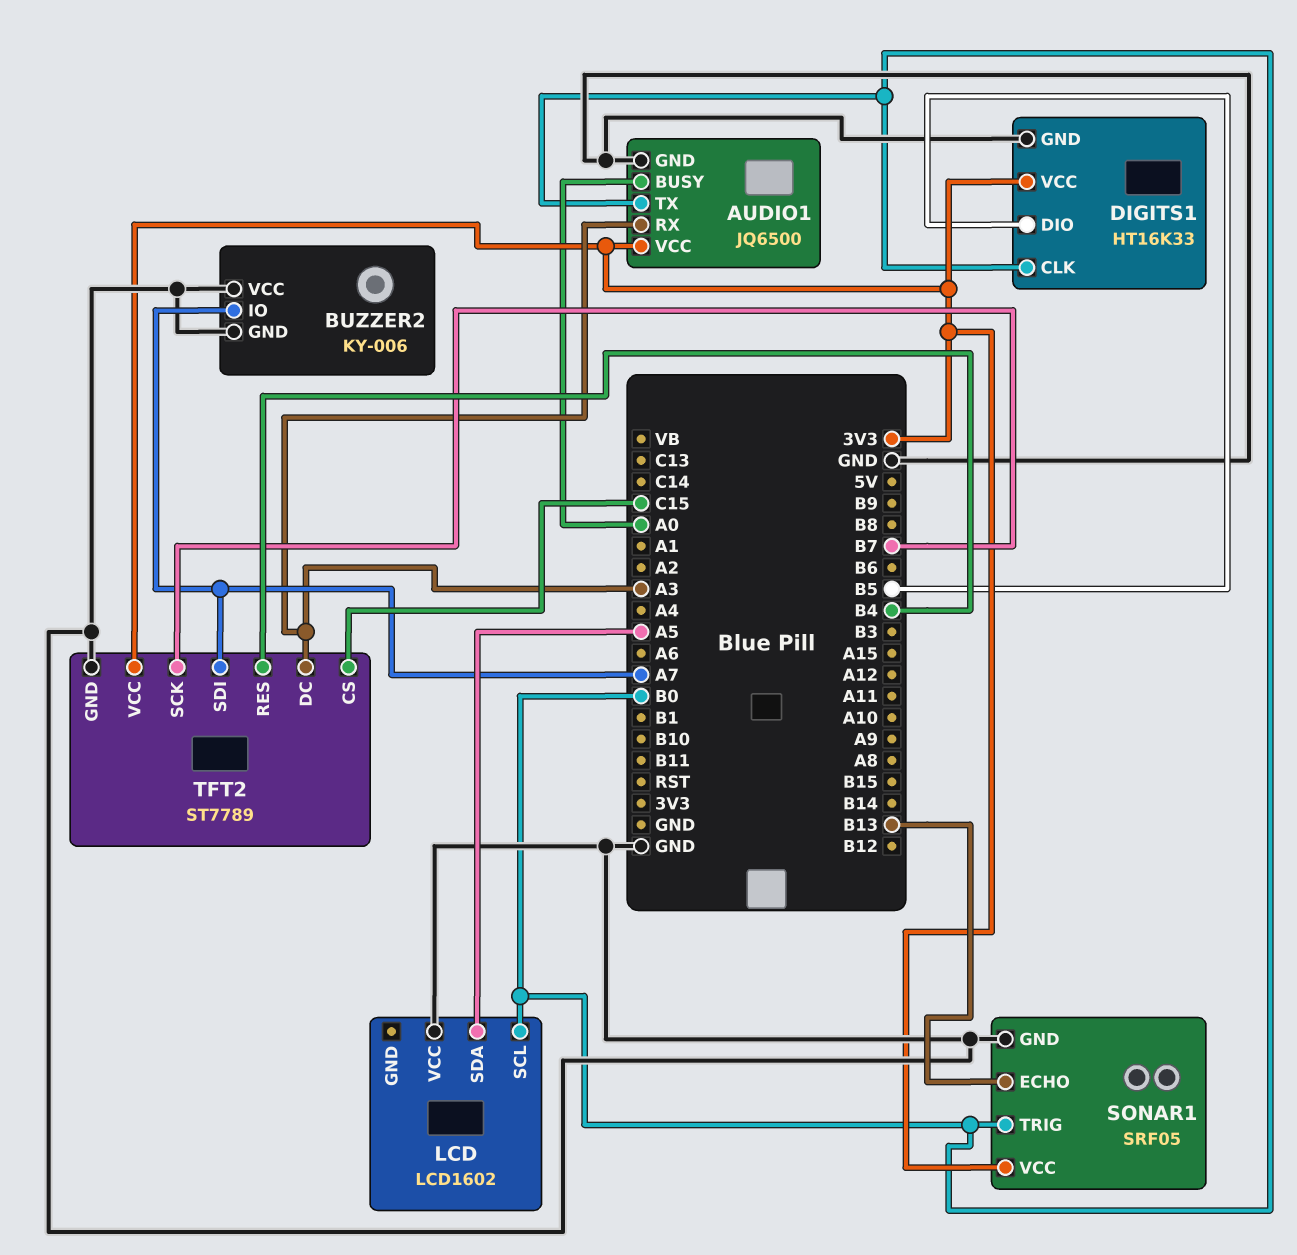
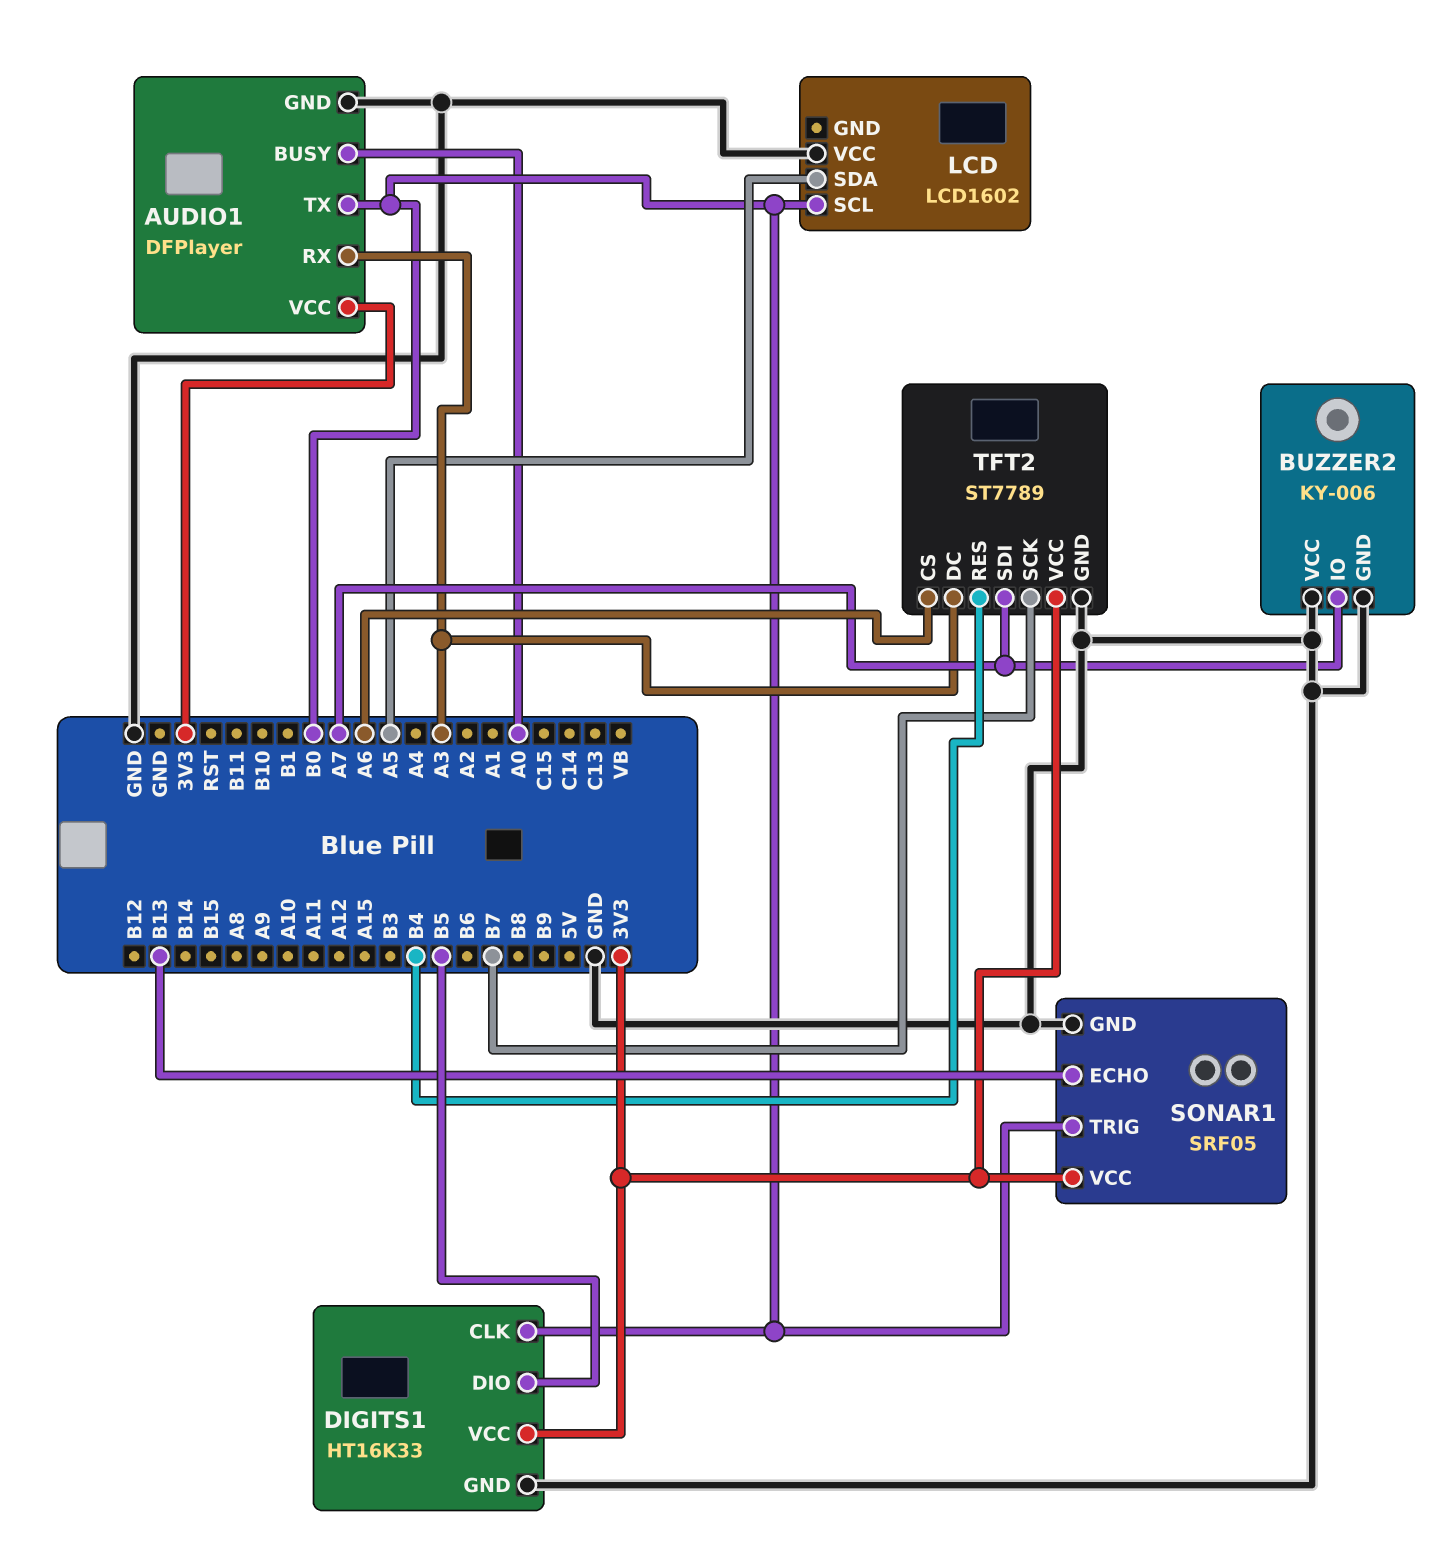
AUDIO1: JQ6500 -> DFPlayer
TFT2 pin CS: C15 -> A6

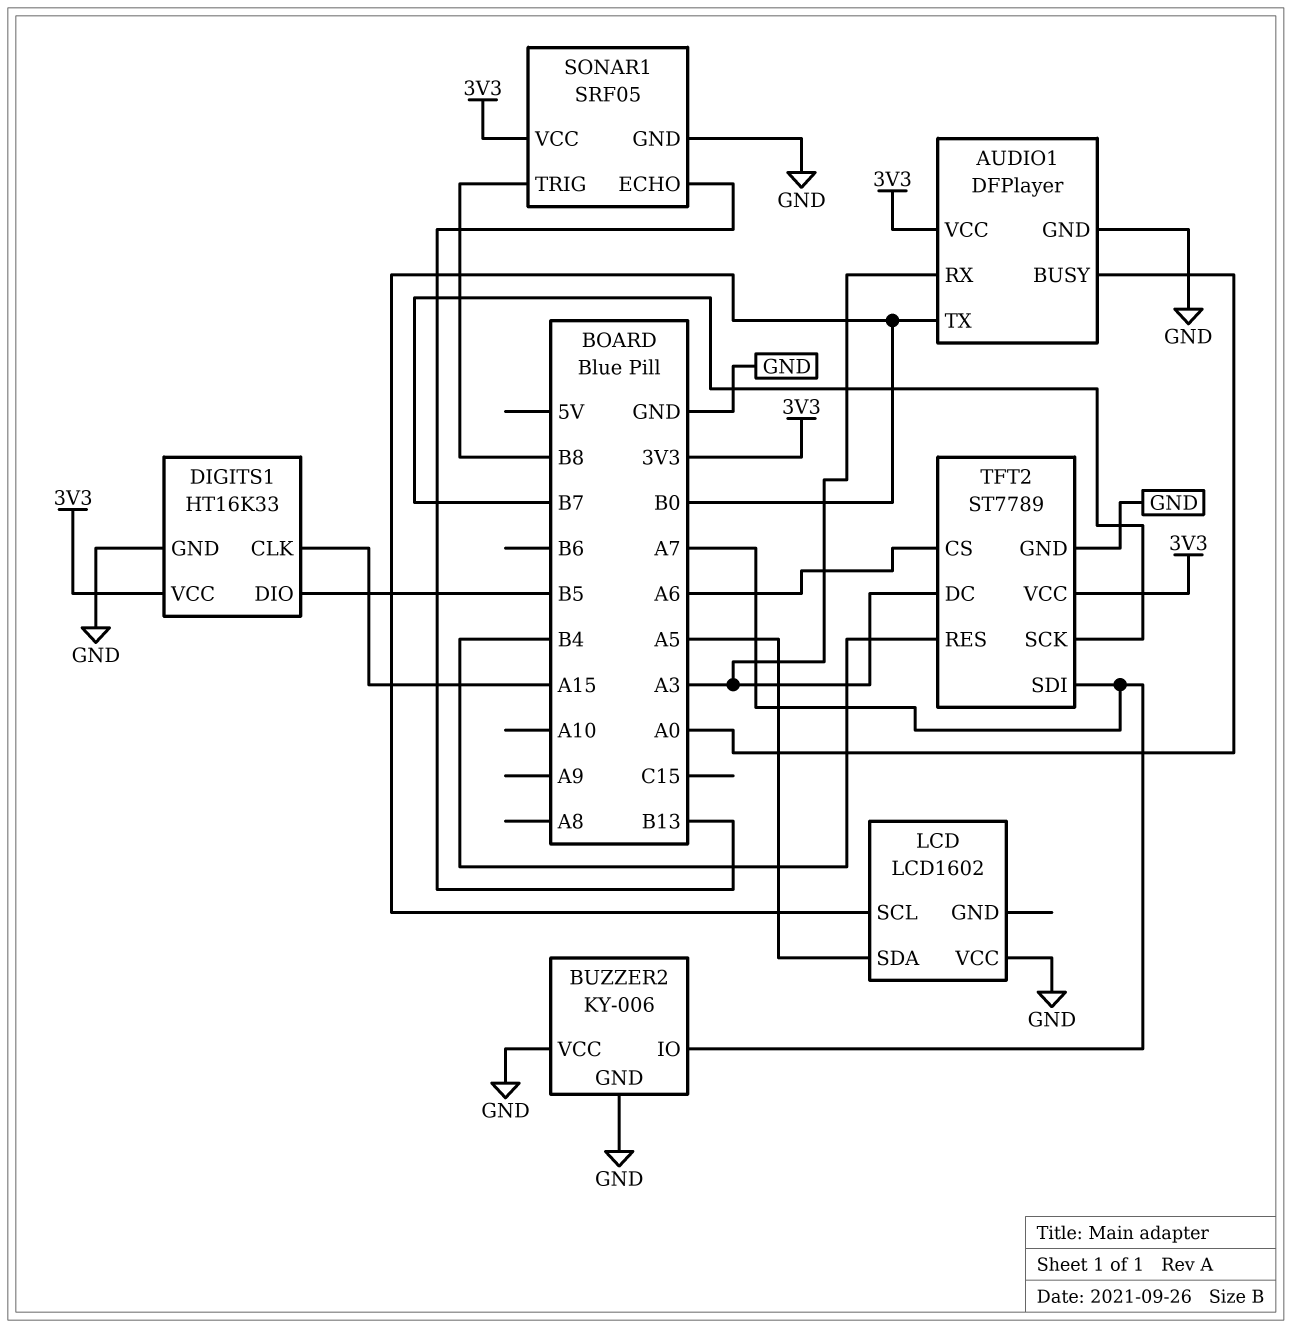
DIGITS1 pin CLK: B0 -> A15
SONAR1 pin TRIG: B0 -> B8

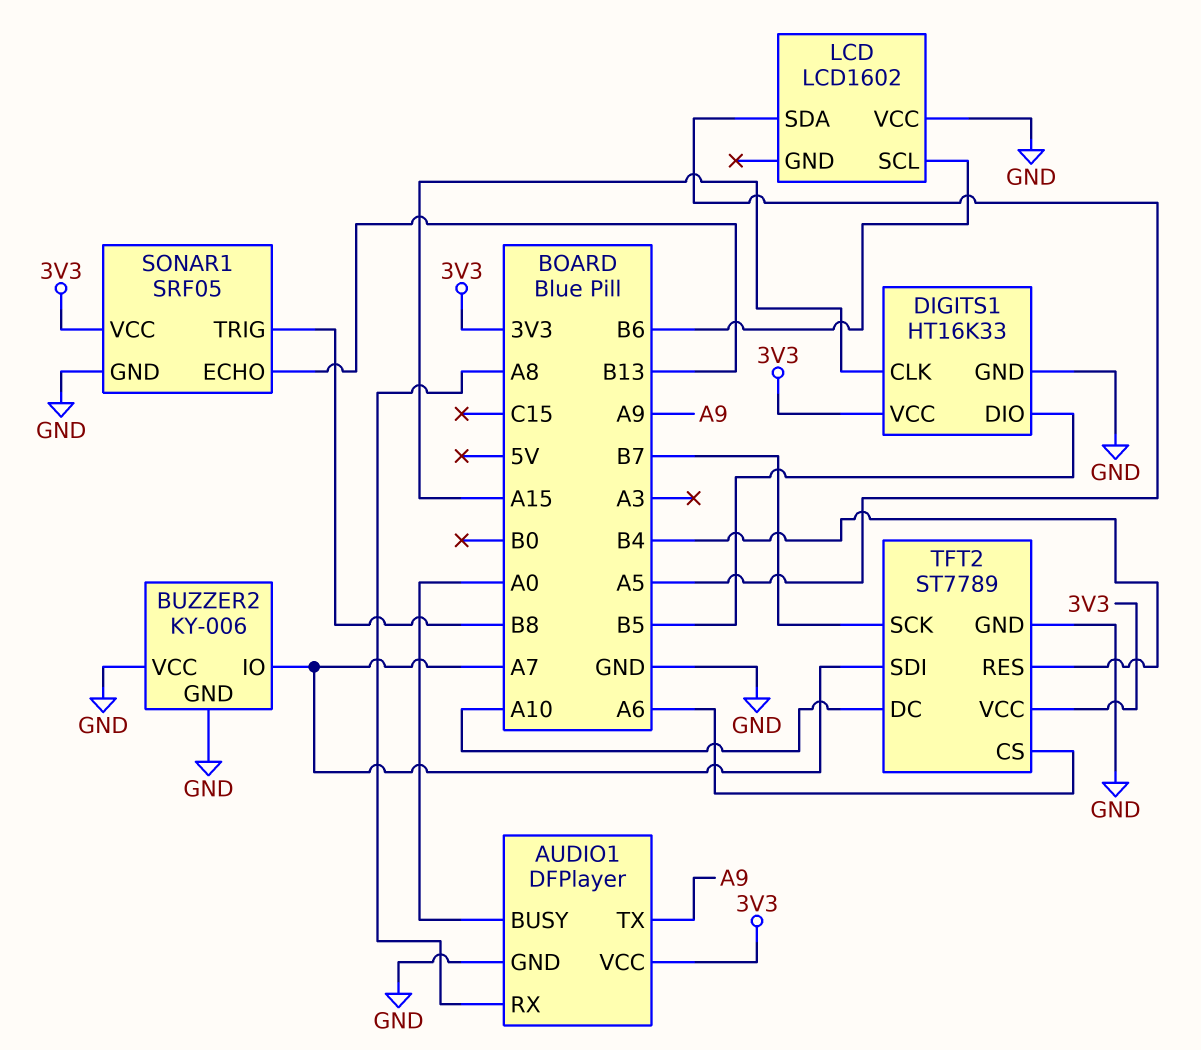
AUDIO1 pin RX: A3 -> A8
AUDIO1 pin TX: B0 -> A9
LCD pin SCL: B0 -> B6
TFT2 pin DC: A3 -> A10

